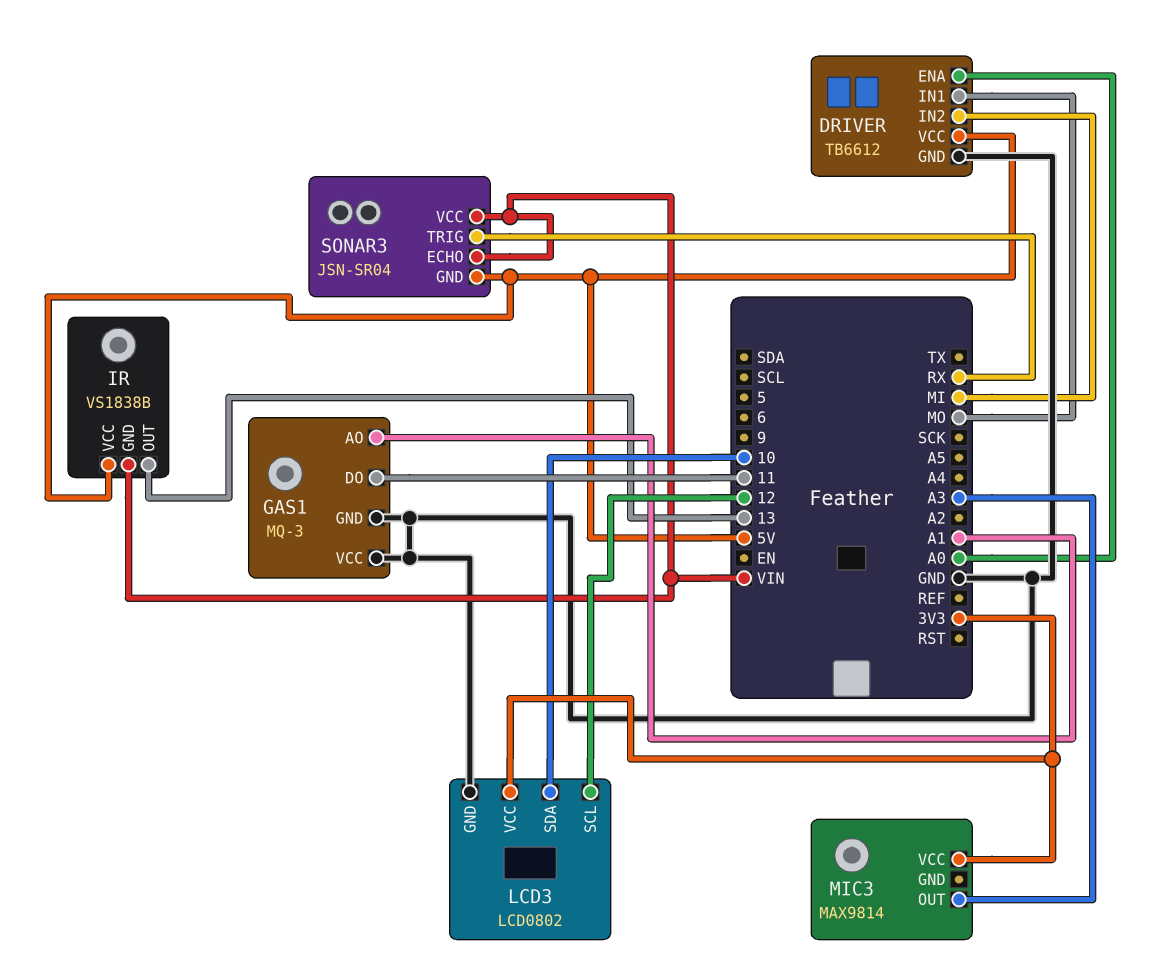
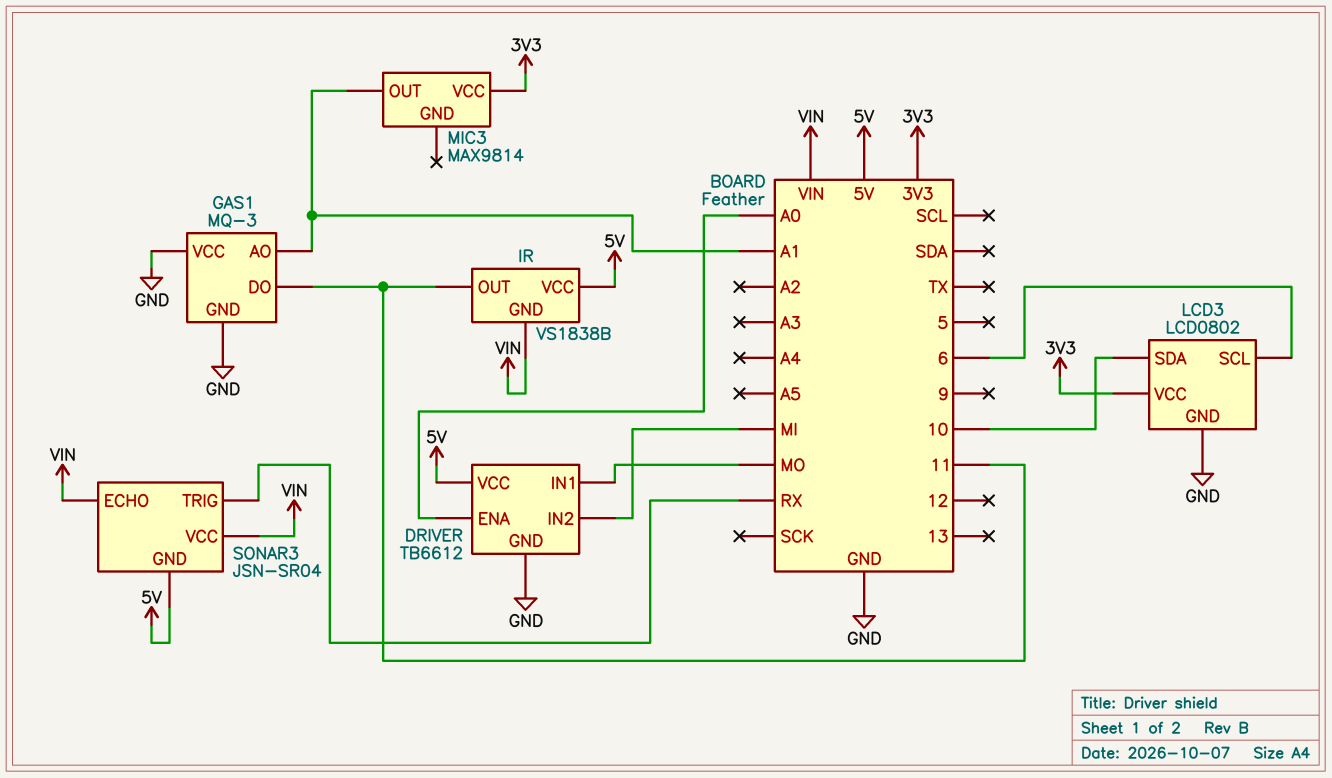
IR pin OUT: 13 -> 11
LCD3 pin SCL: 12 -> 6
MIC3 pin OUT: A3 -> A1

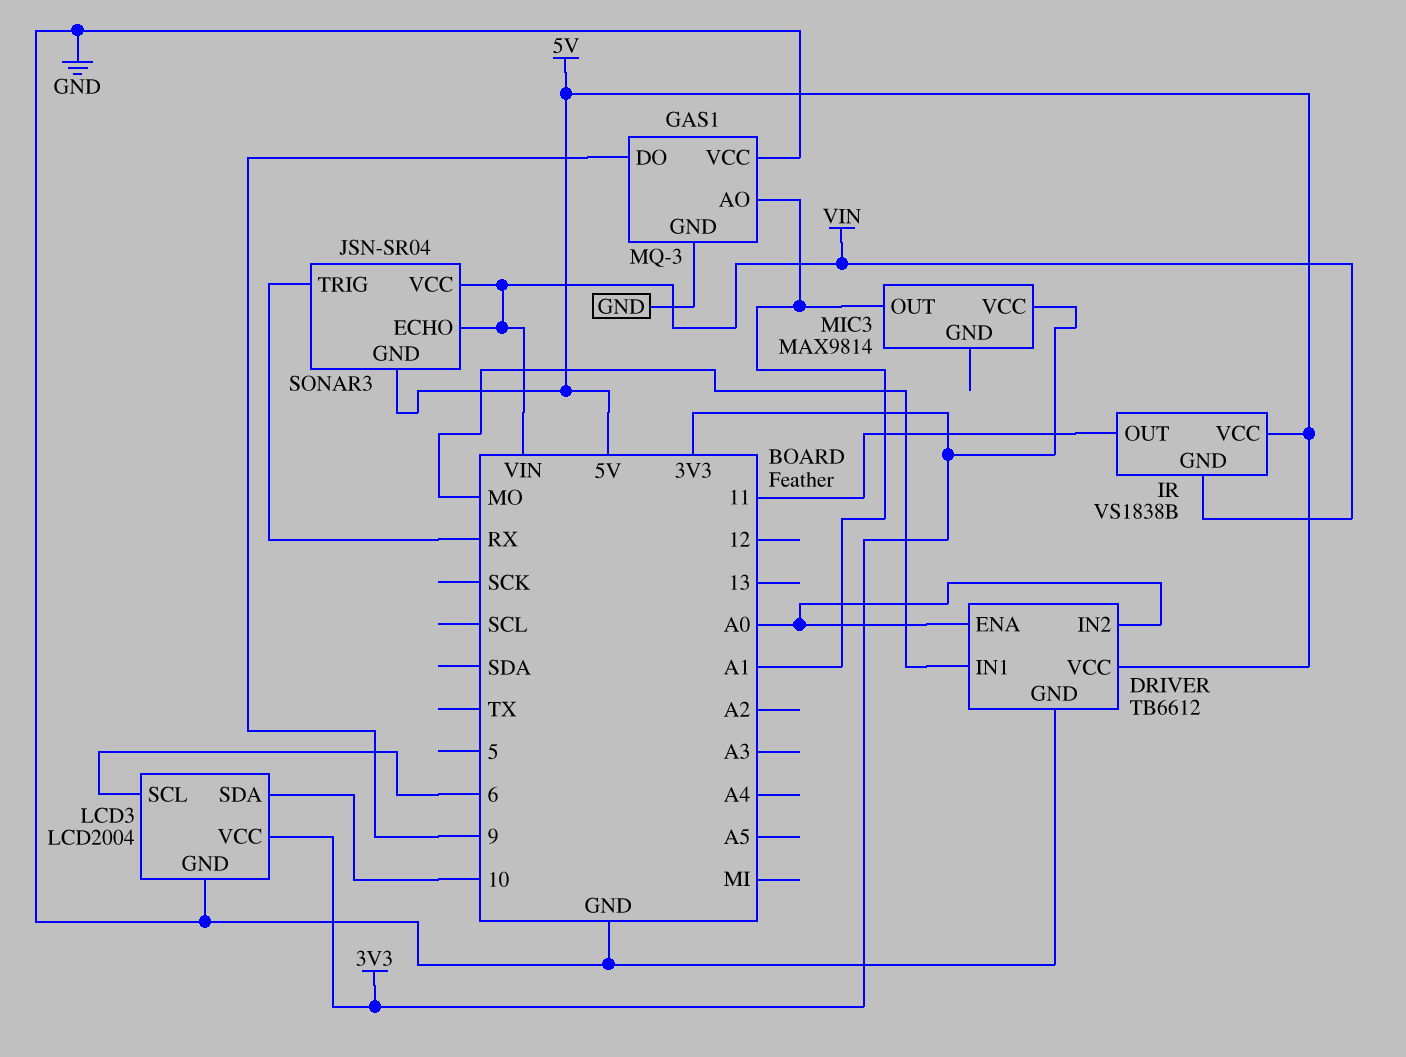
DRIVER pin IN2: MI -> A0
GAS1 pin DO: 11 -> 9
LCD3: LCD0802 -> LCD2004

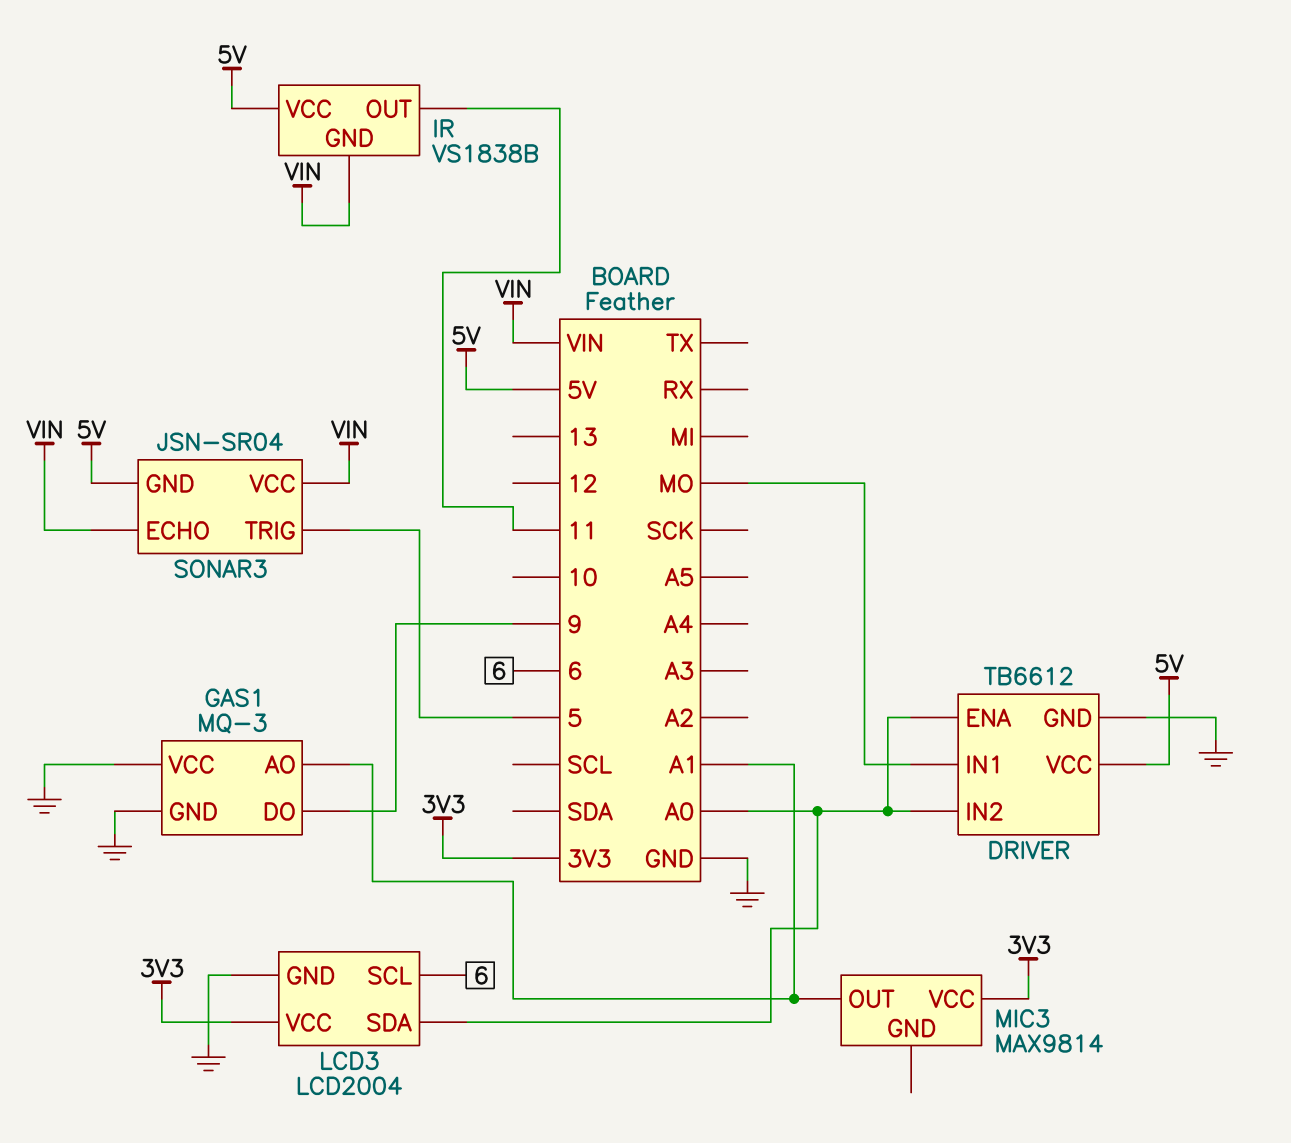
LCD3 pin SDA: 10 -> A0
SONAR3 pin TRIG: RX -> 5

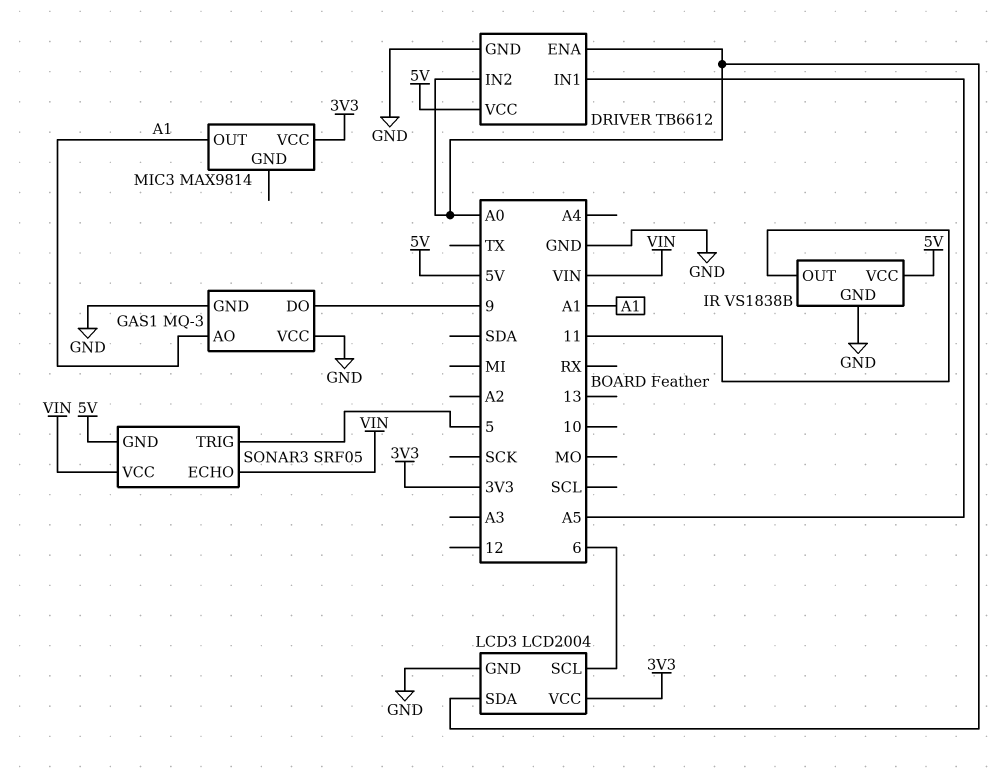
DRIVER pin IN1: MO -> A5
IR pin GND: VIN -> GND
SONAR3: JSN-SR04 -> SRF05

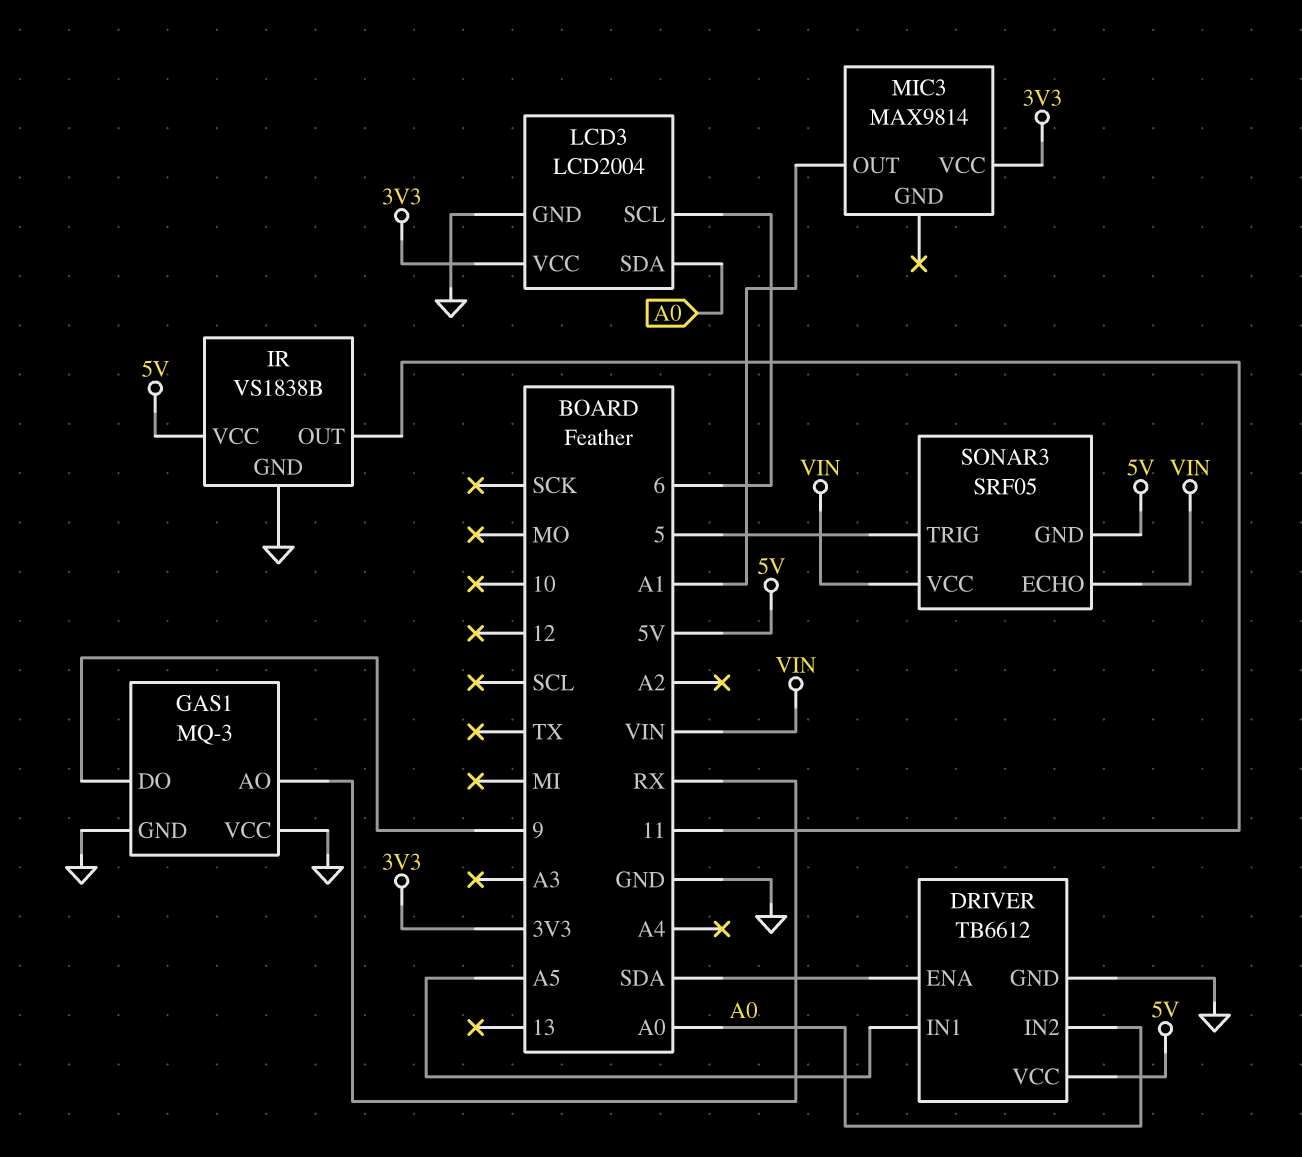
DRIVER pin ENA: A0 -> SDA
GAS1 pin AO: A1 -> RX

